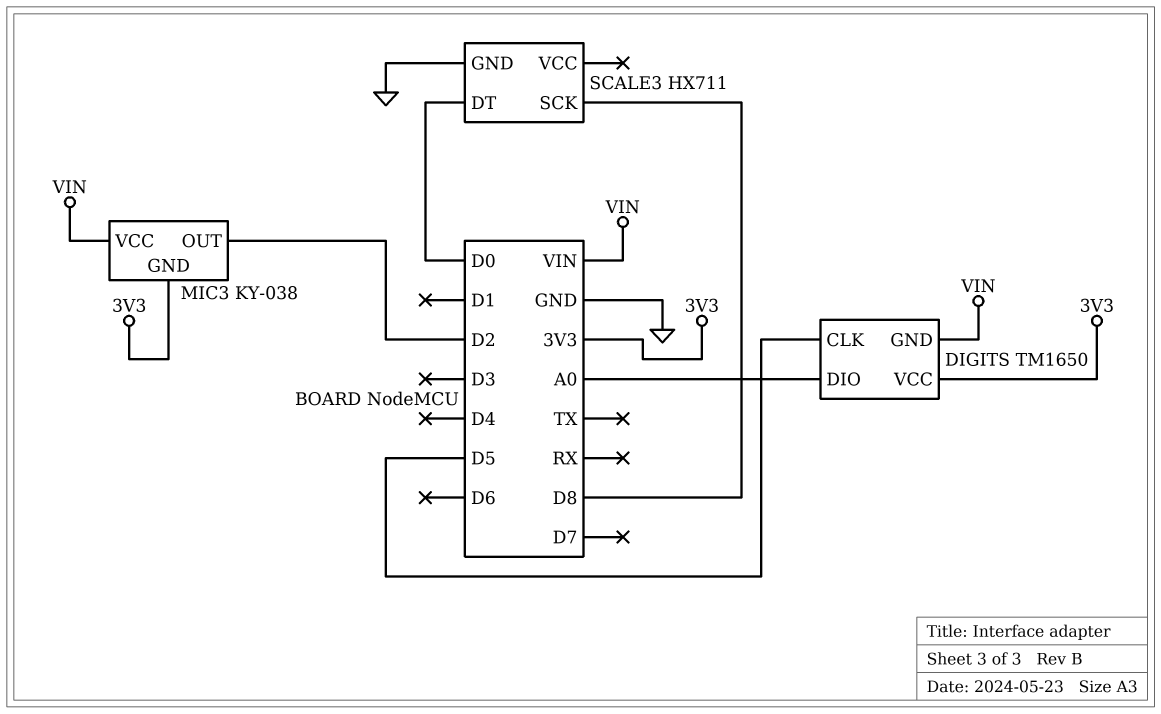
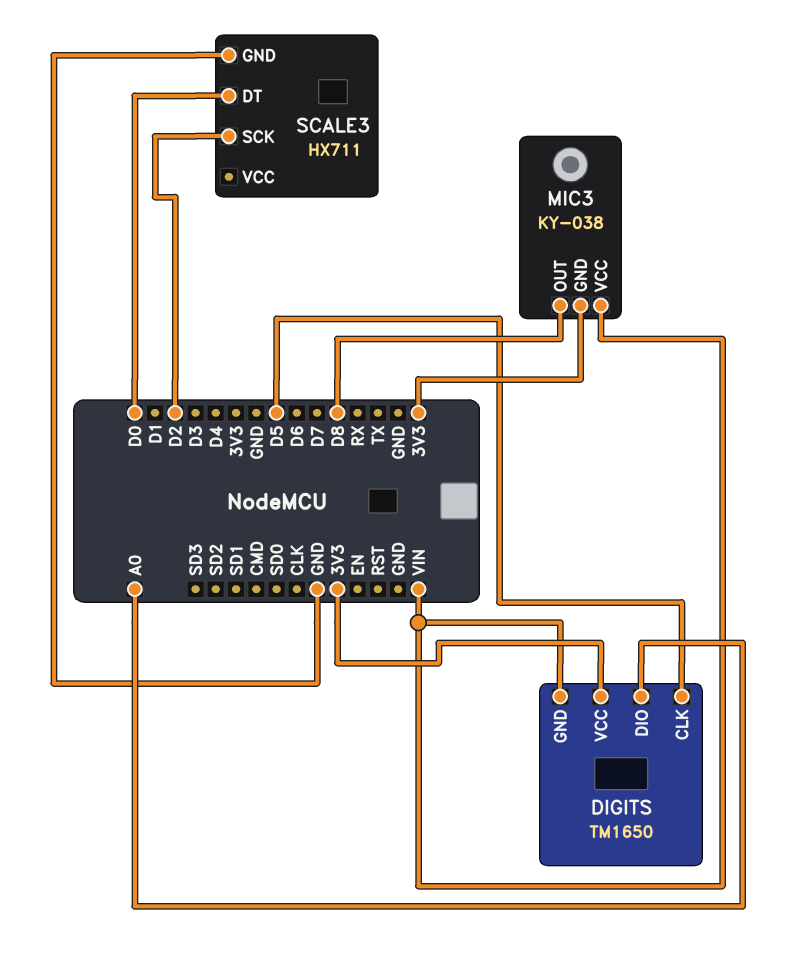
MIC3 pin OUT: D2 -> D8
SCALE3 pin SCK: D8 -> D2

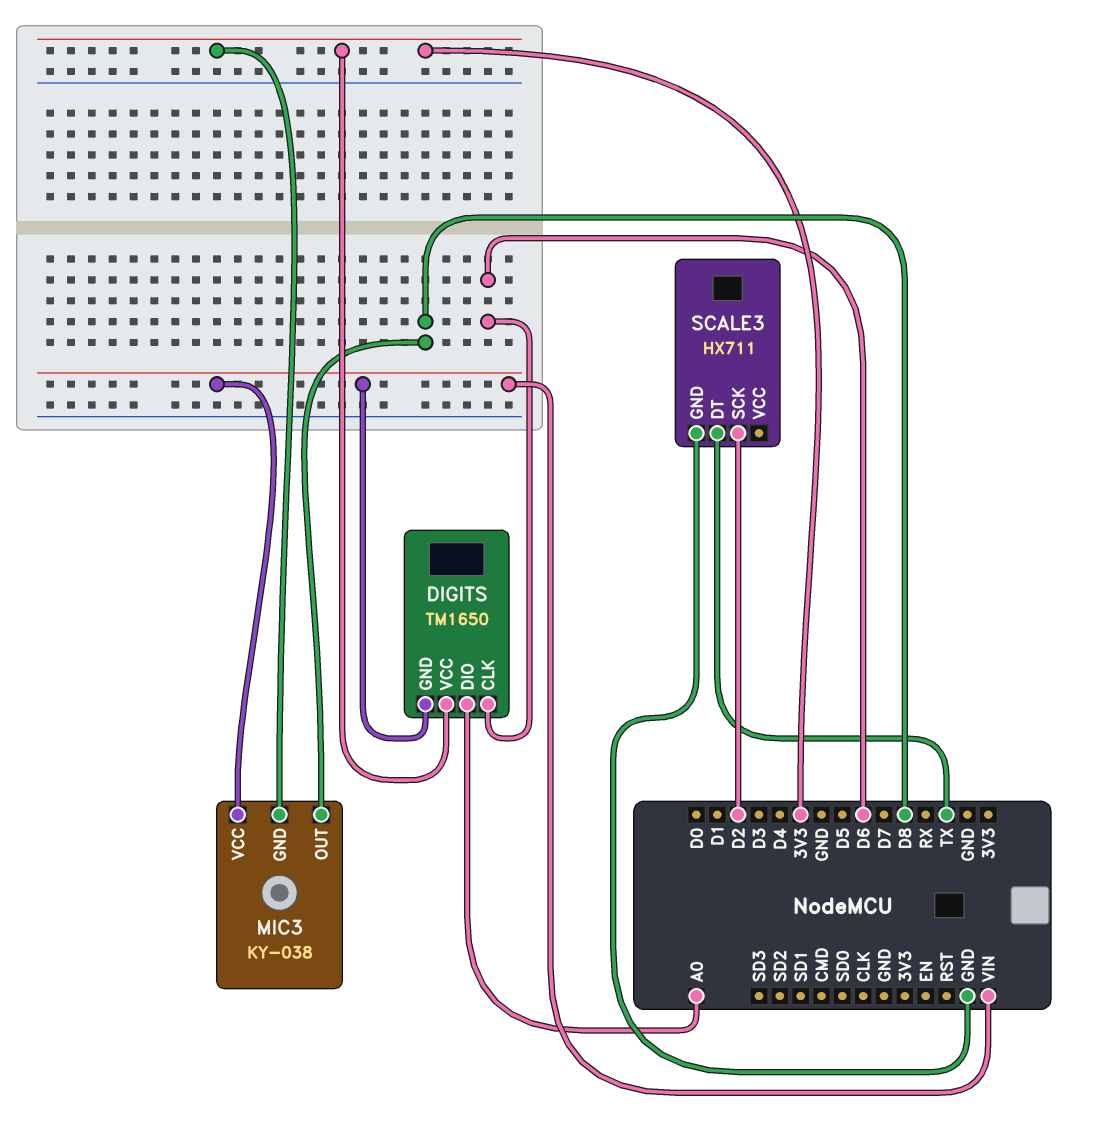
DIGITS pin CLK: D5 -> D6
SCALE3 pin DT: D0 -> TX

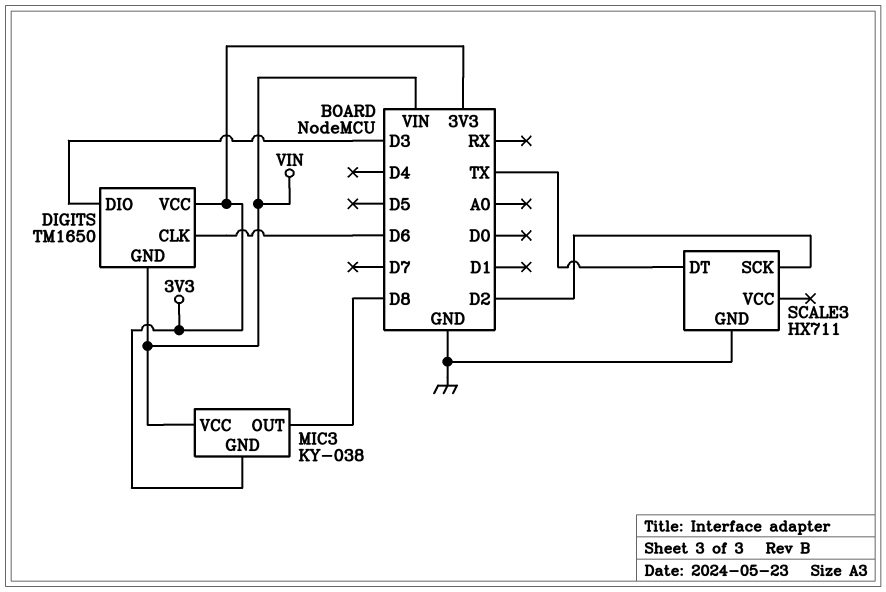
DIGITS pin DIO: A0 -> D3

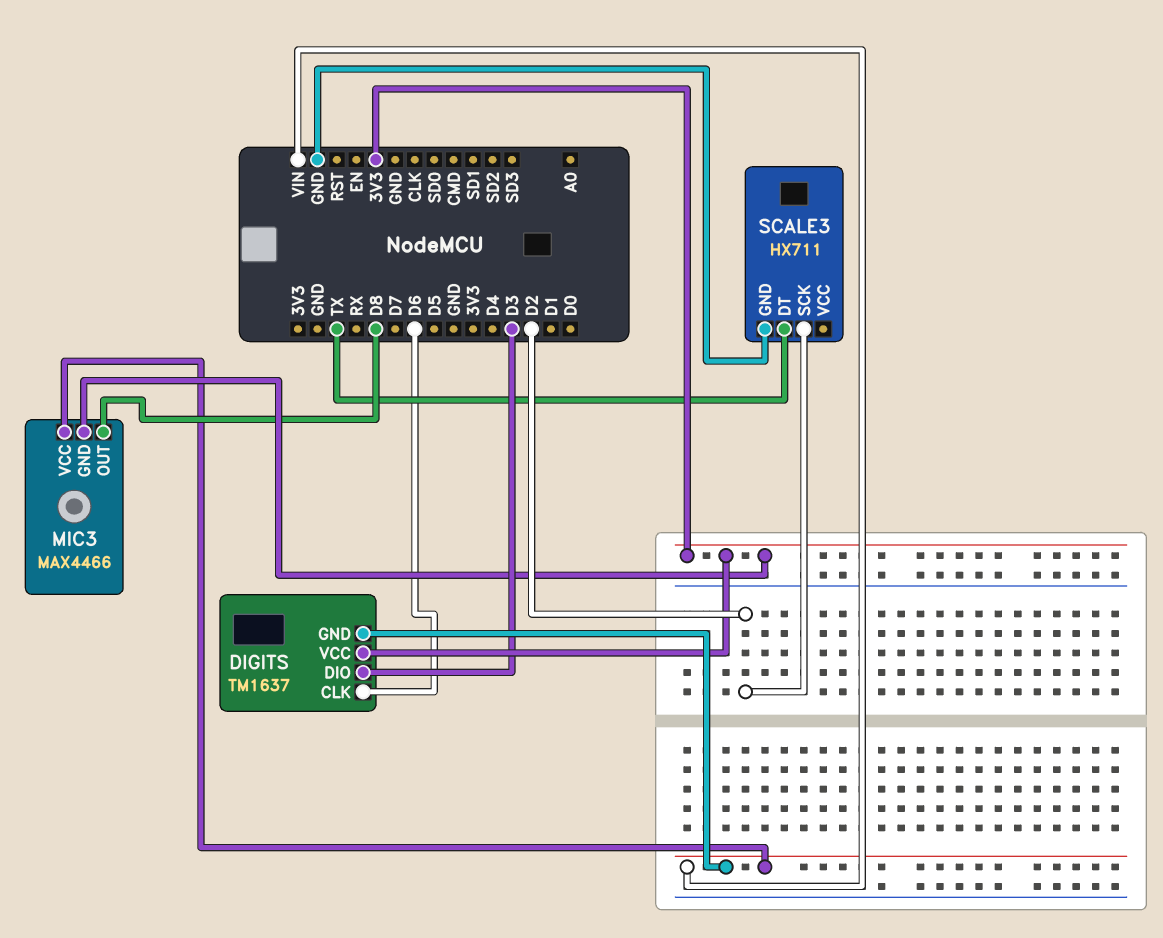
DIGITS: TM1650 -> TM1637
MIC3: KY-038 -> MAX4466

